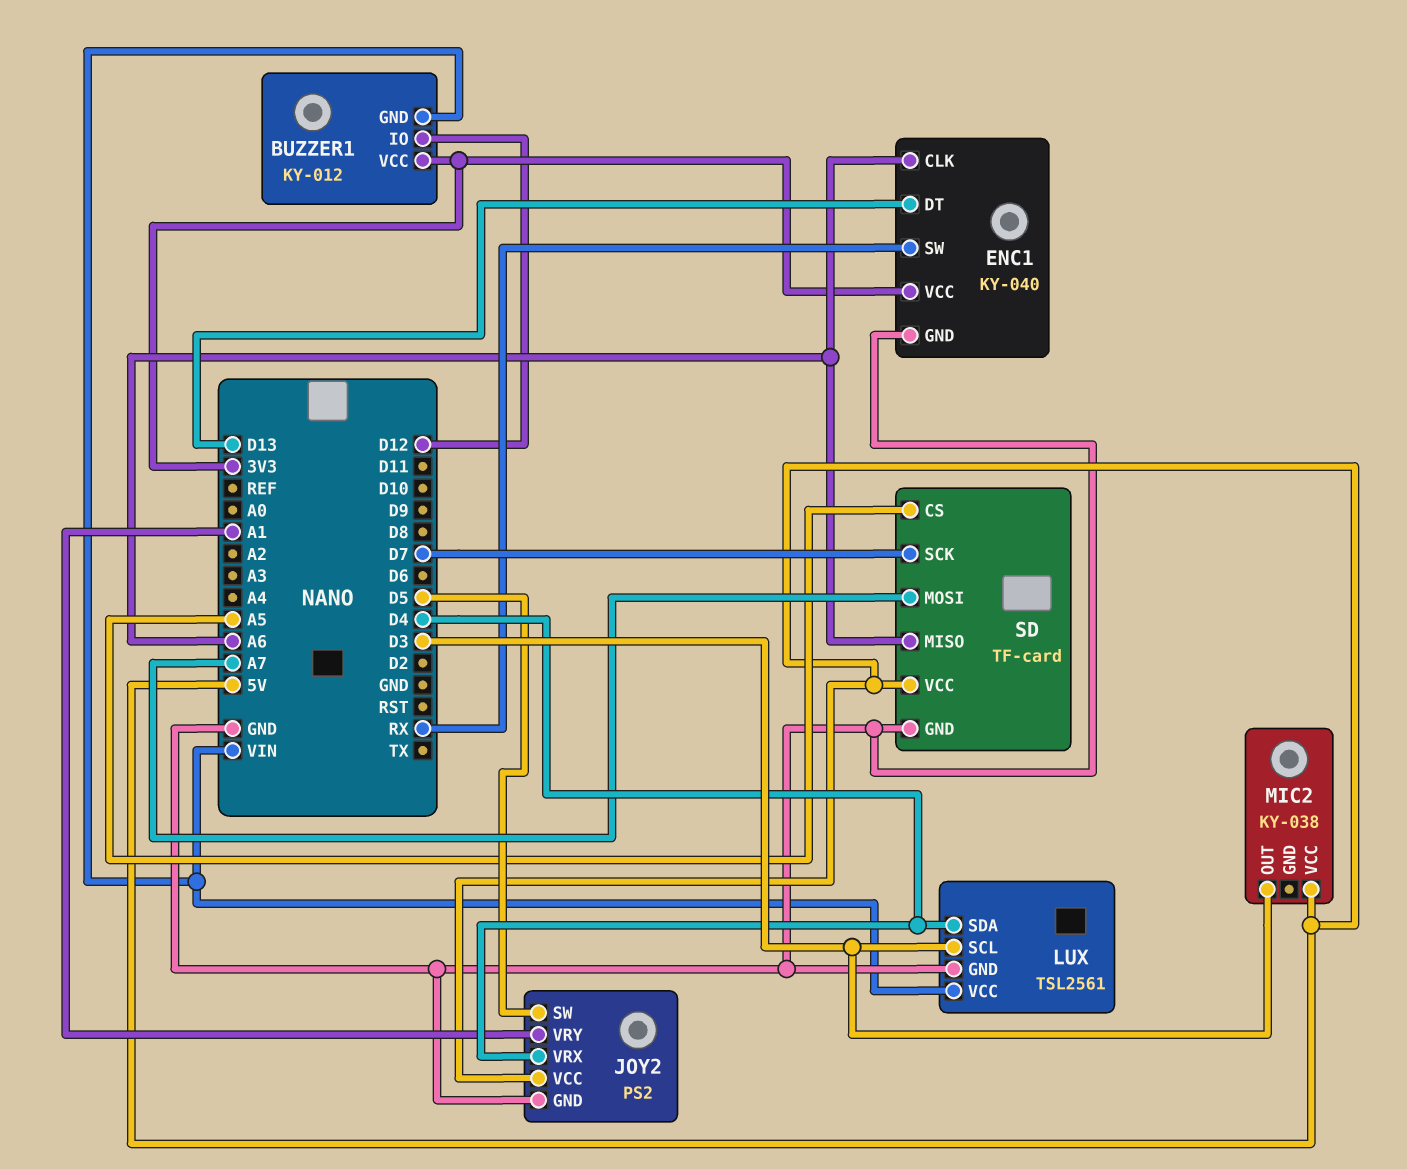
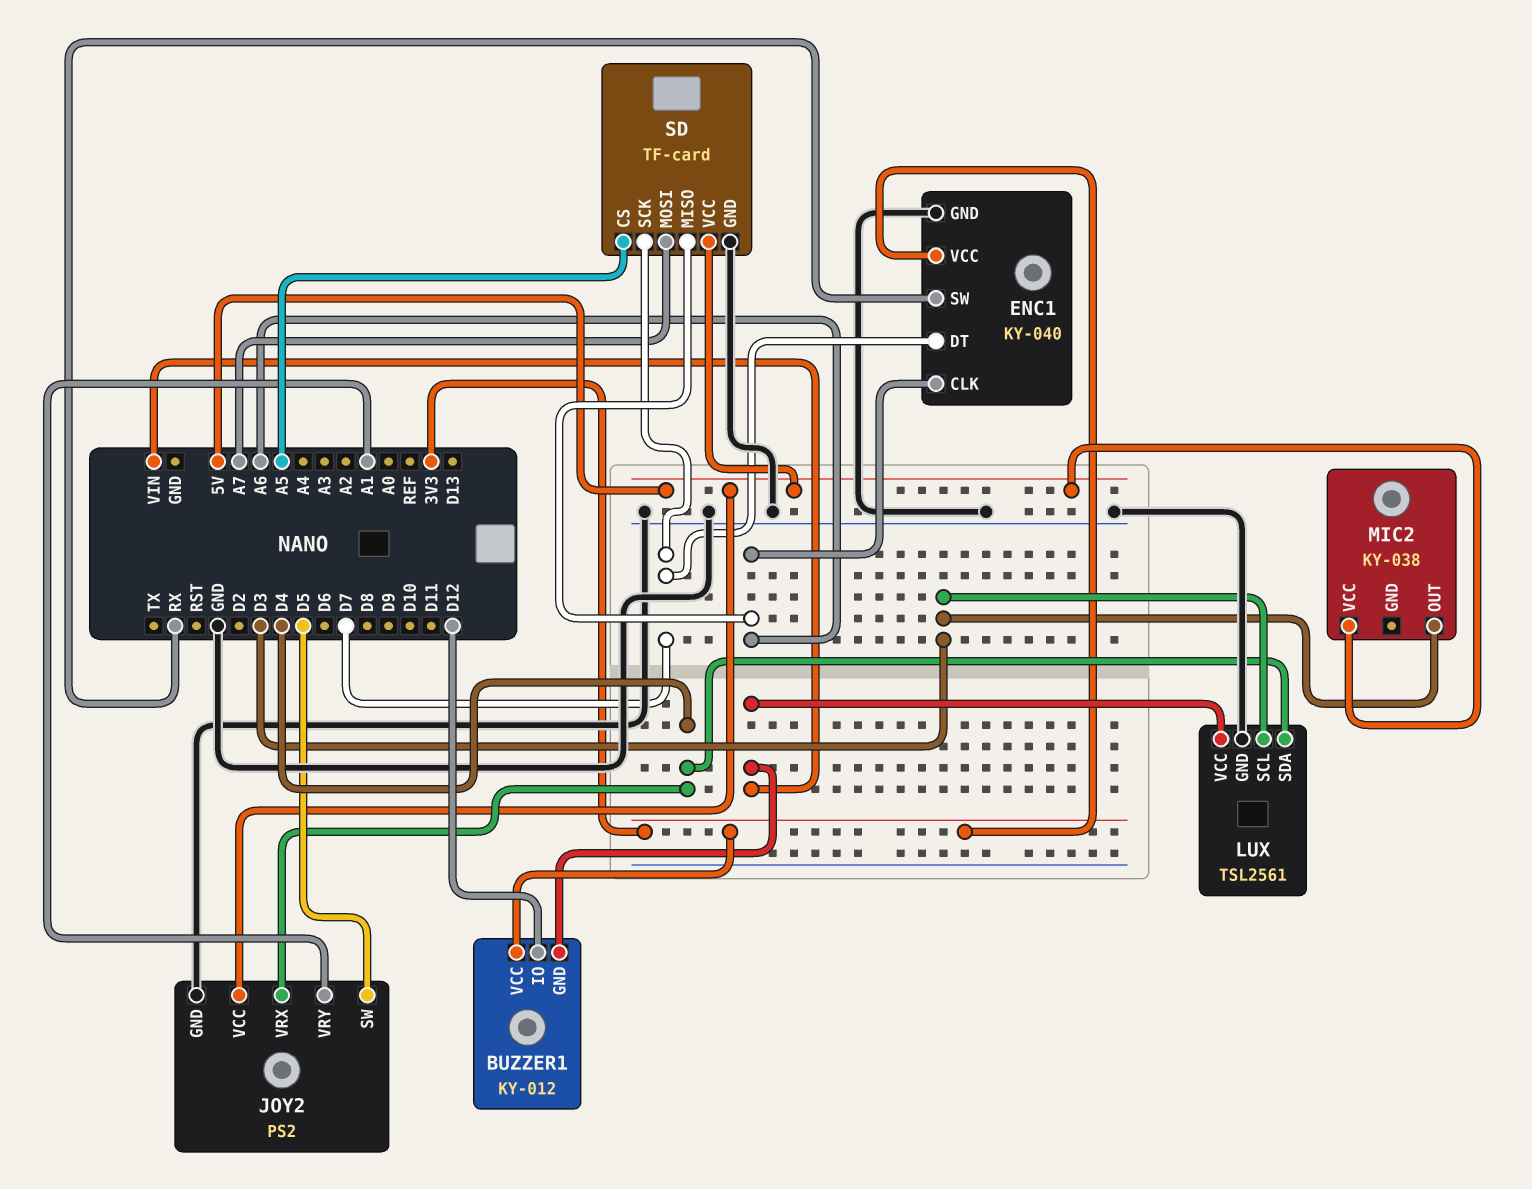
ENC1 pin DT: D13 -> D7

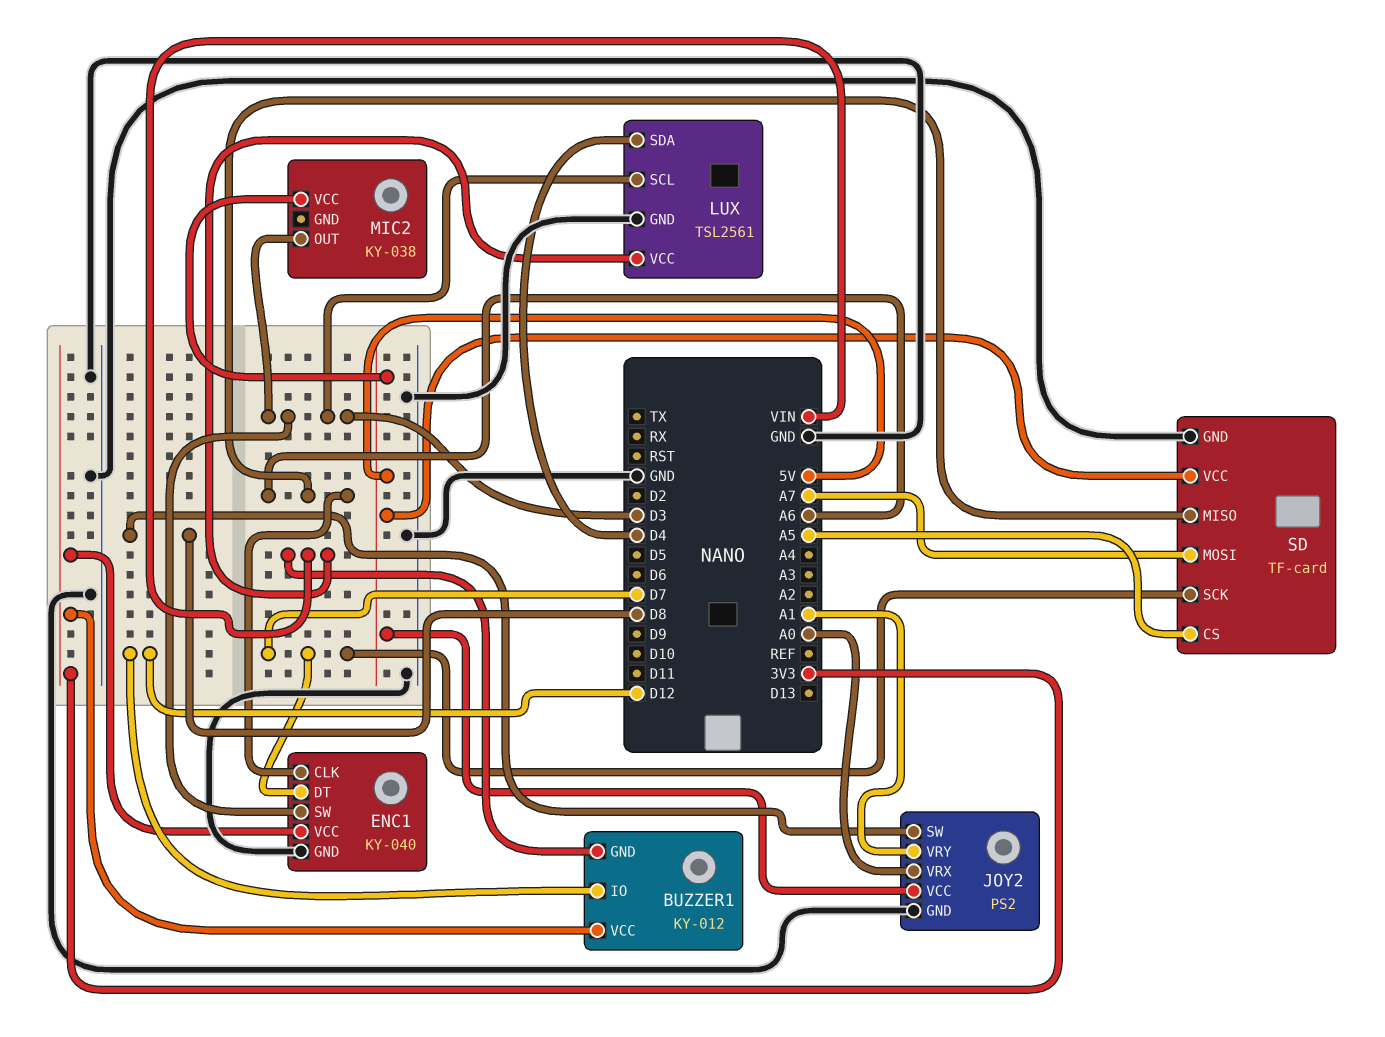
ENC1 pin SW: RX -> D3
JOY2 pin SW: D5 -> D8
JOY2 pin VRX: D4 -> A0

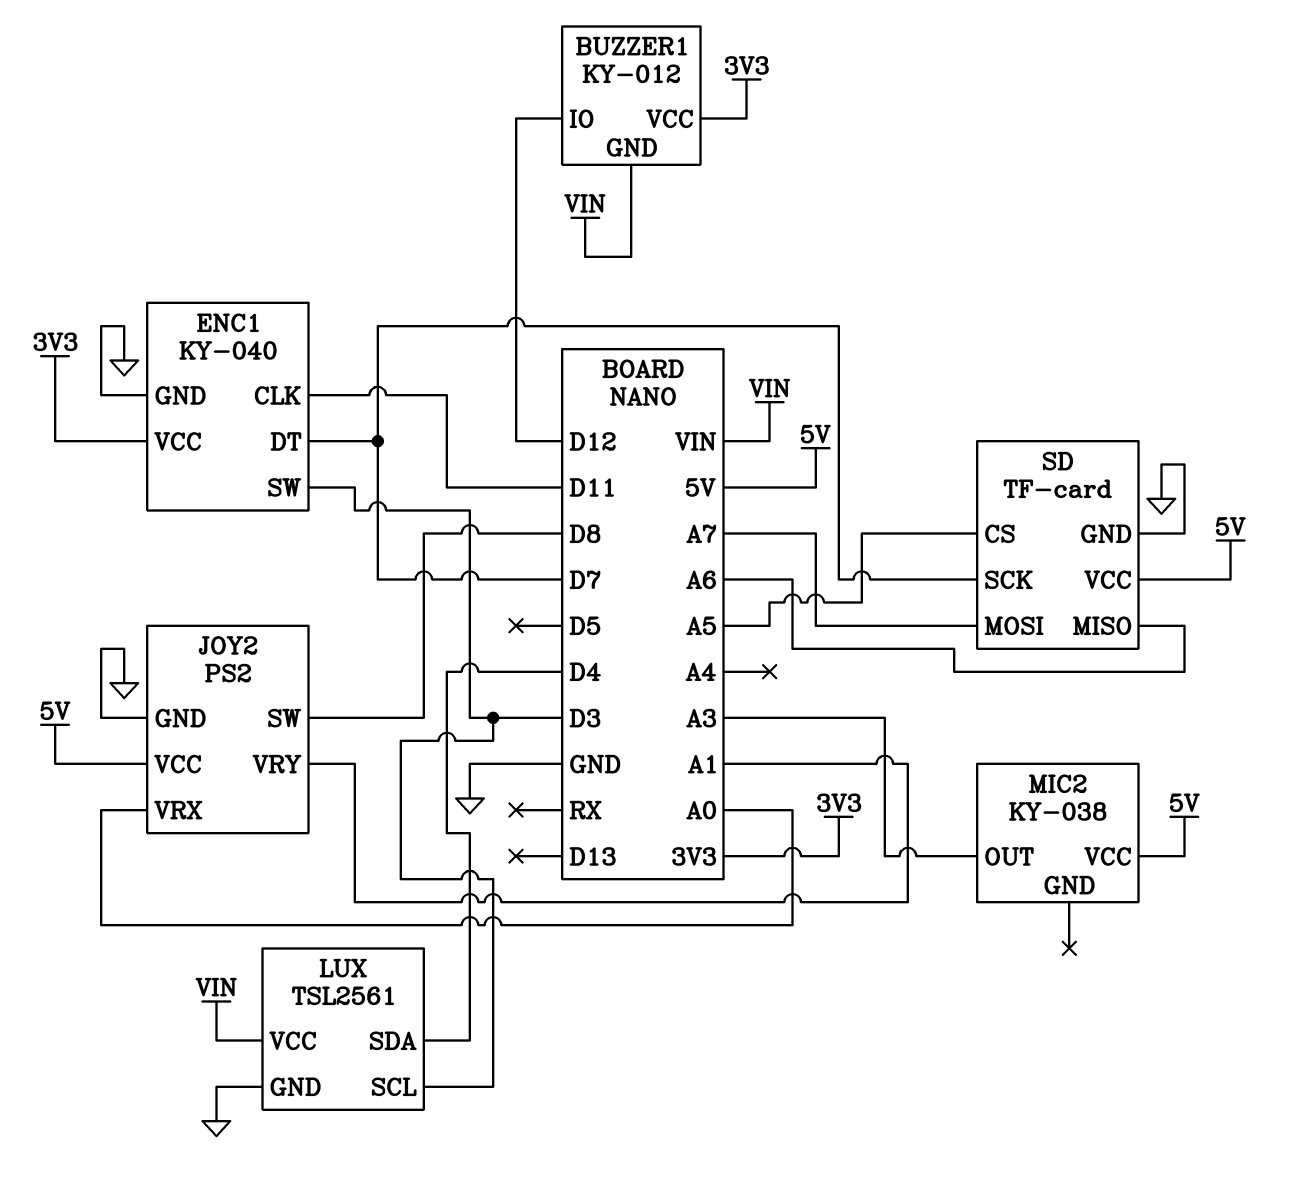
ENC1 pin CLK: A6 -> D11
MIC2 pin OUT: D3 -> A3

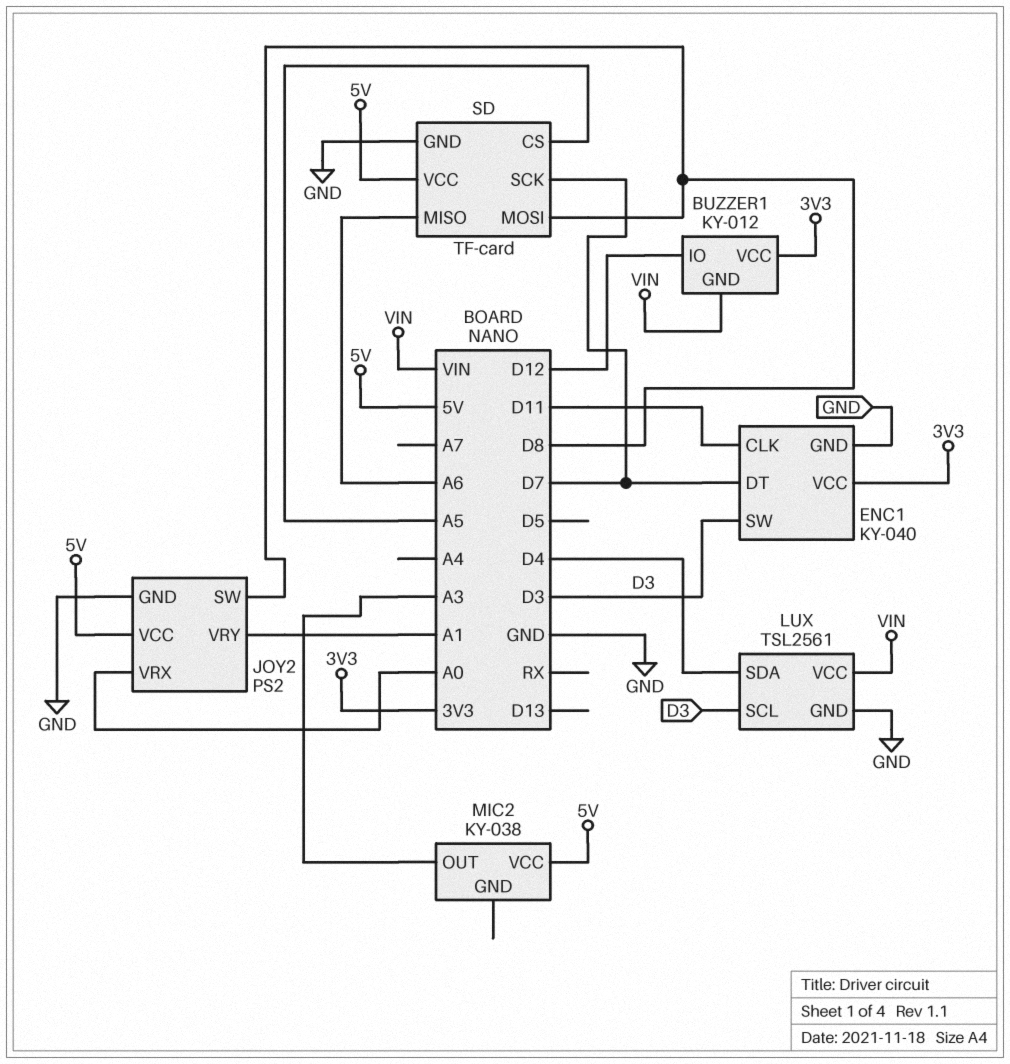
SD pin MOSI: A7 -> D8

